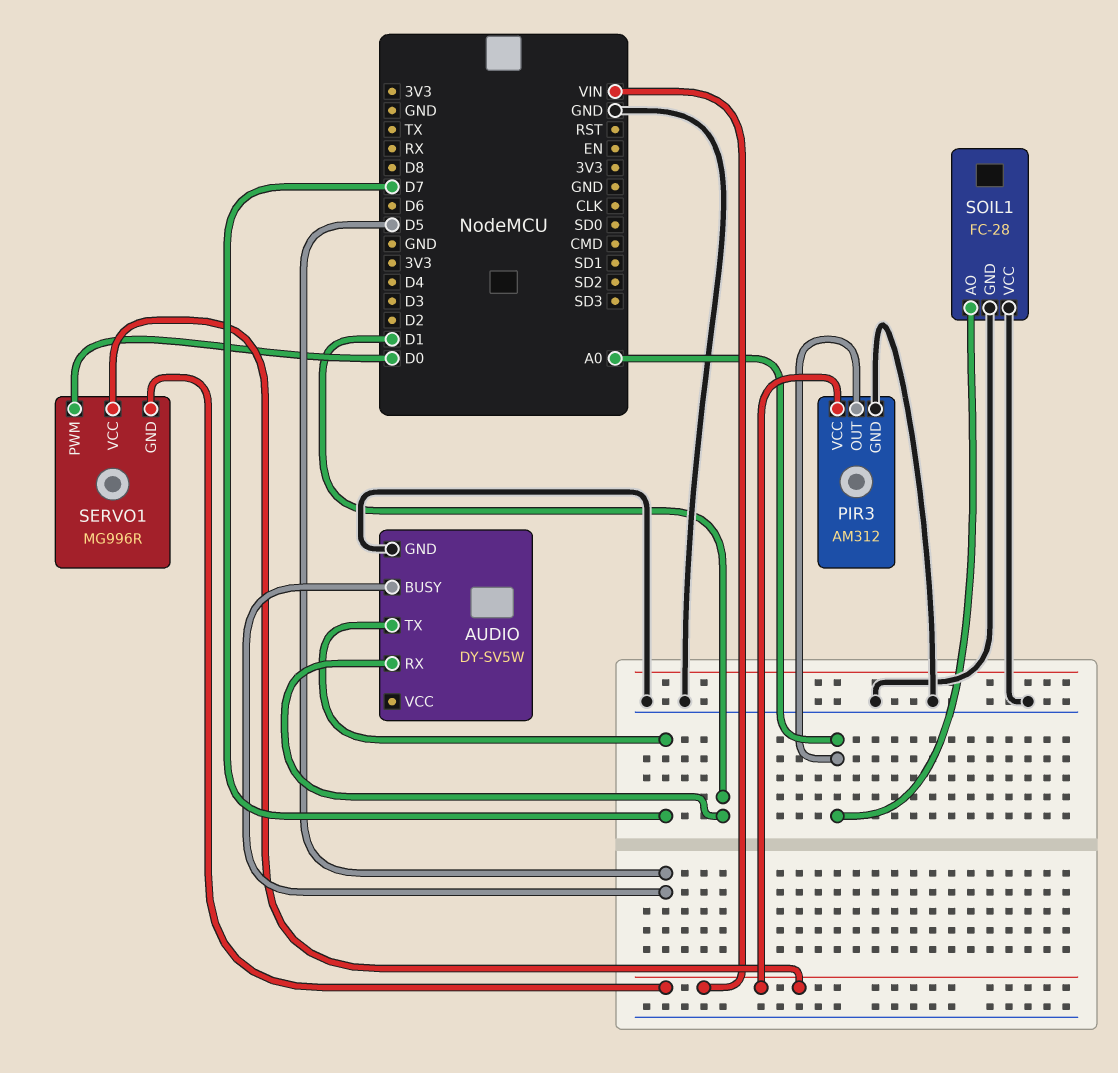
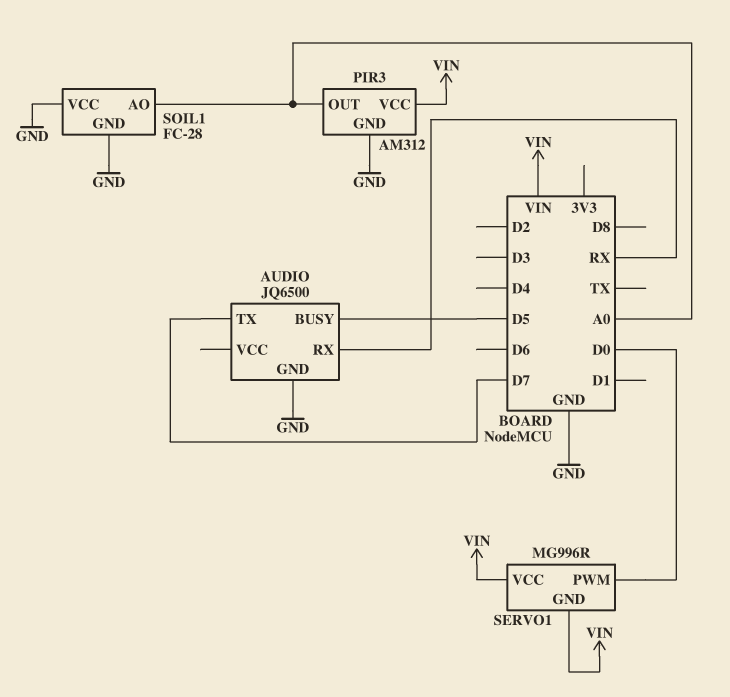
AUDIO: DY-SV5W -> JQ6500
AUDIO pin RX: D1 -> RX

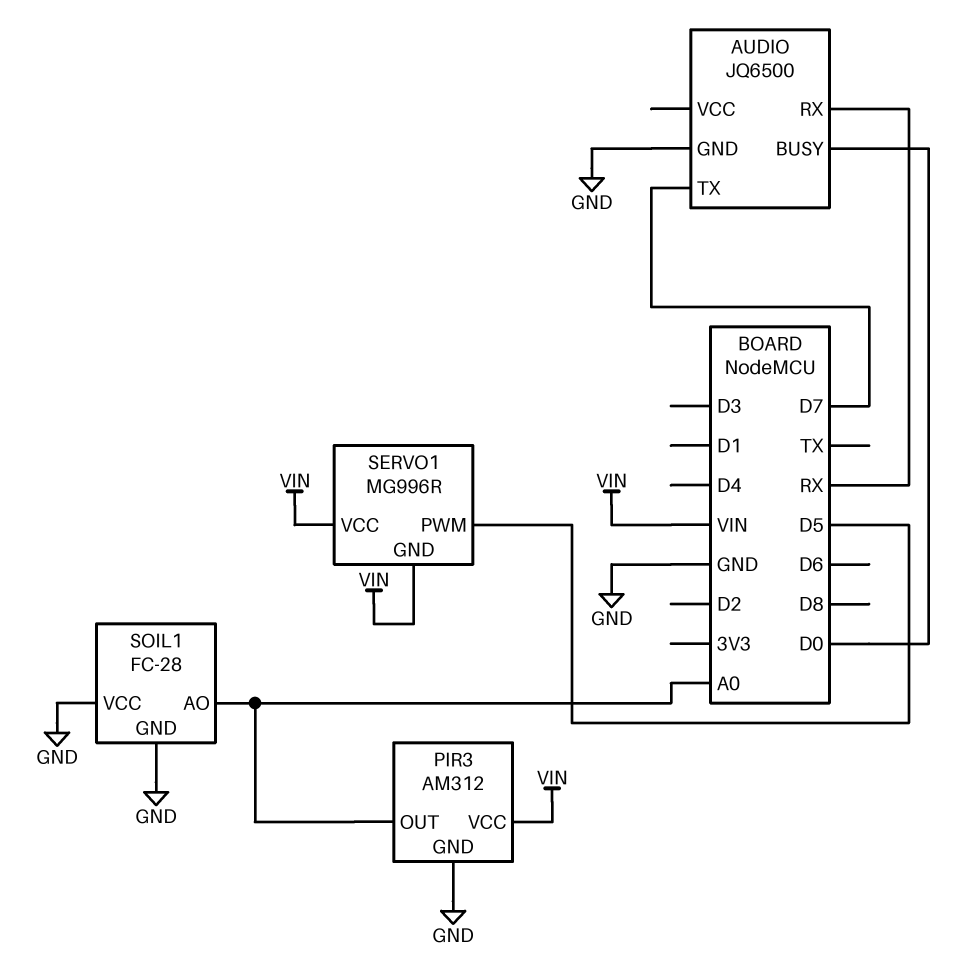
AUDIO pin BUSY: D5 -> D0
SERVO1 pin PWM: D0 -> D5

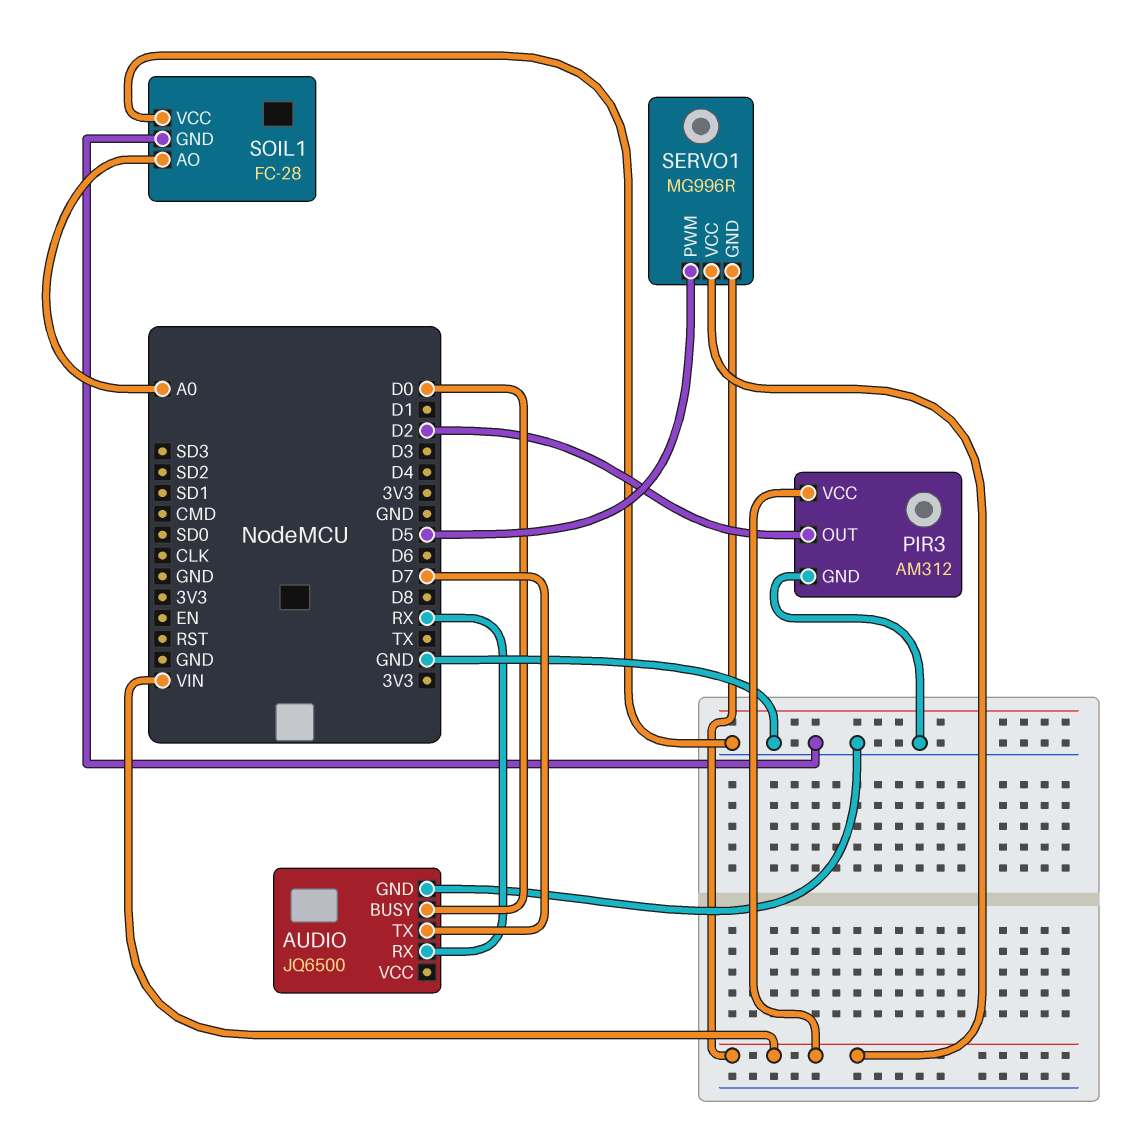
PIR3 pin OUT: A0 -> D2

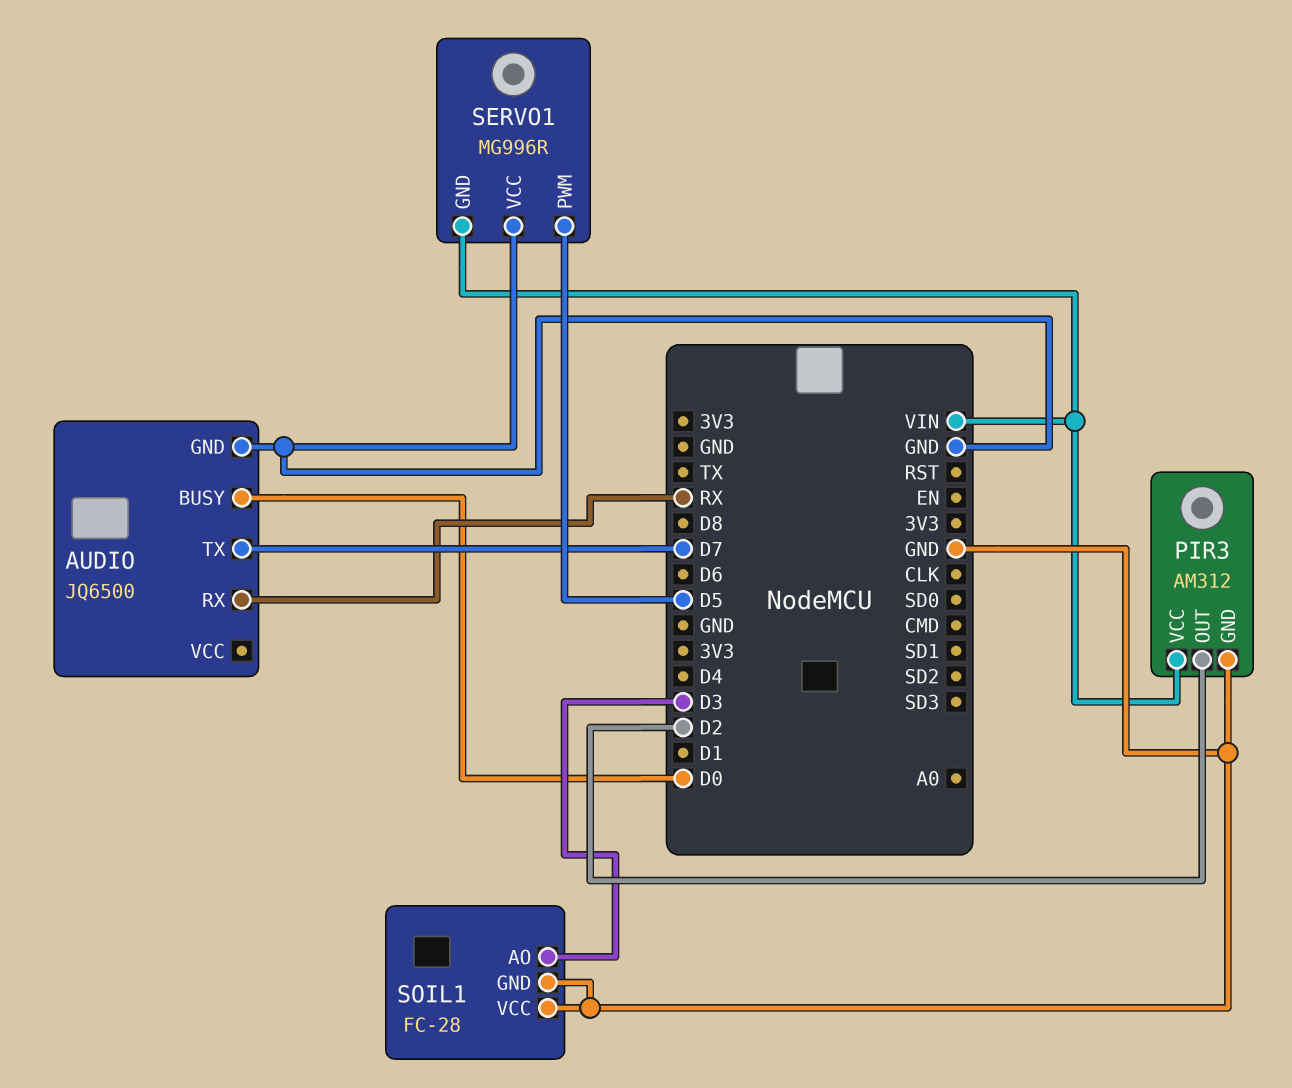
SERVO1 pin VCC: VIN -> GND
SOIL1 pin AO: A0 -> D3

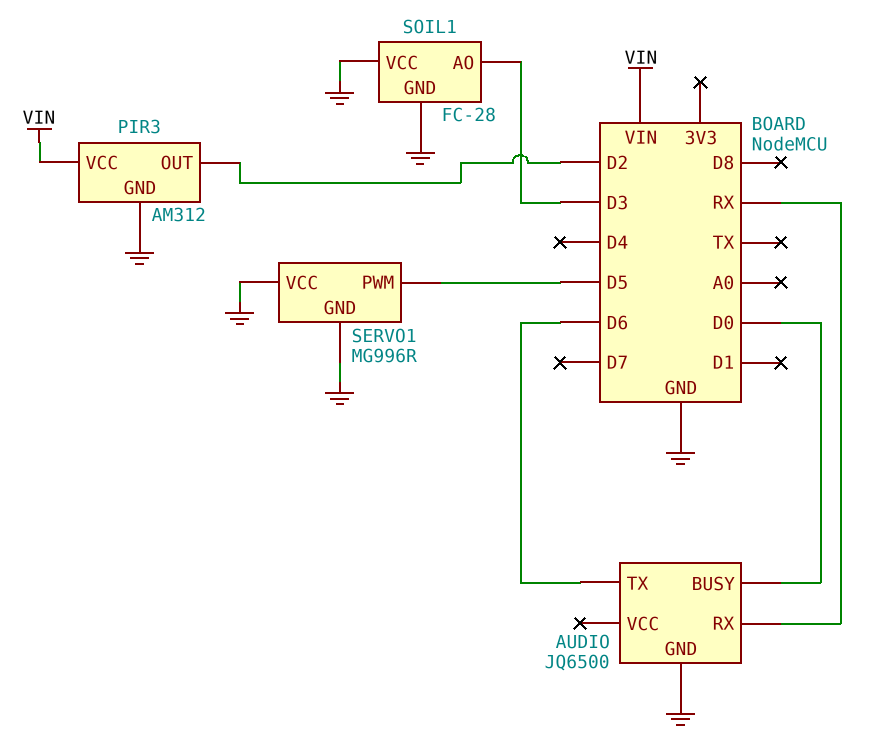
AUDIO pin TX: D7 -> D6
SERVO1 pin GND: VIN -> GND

